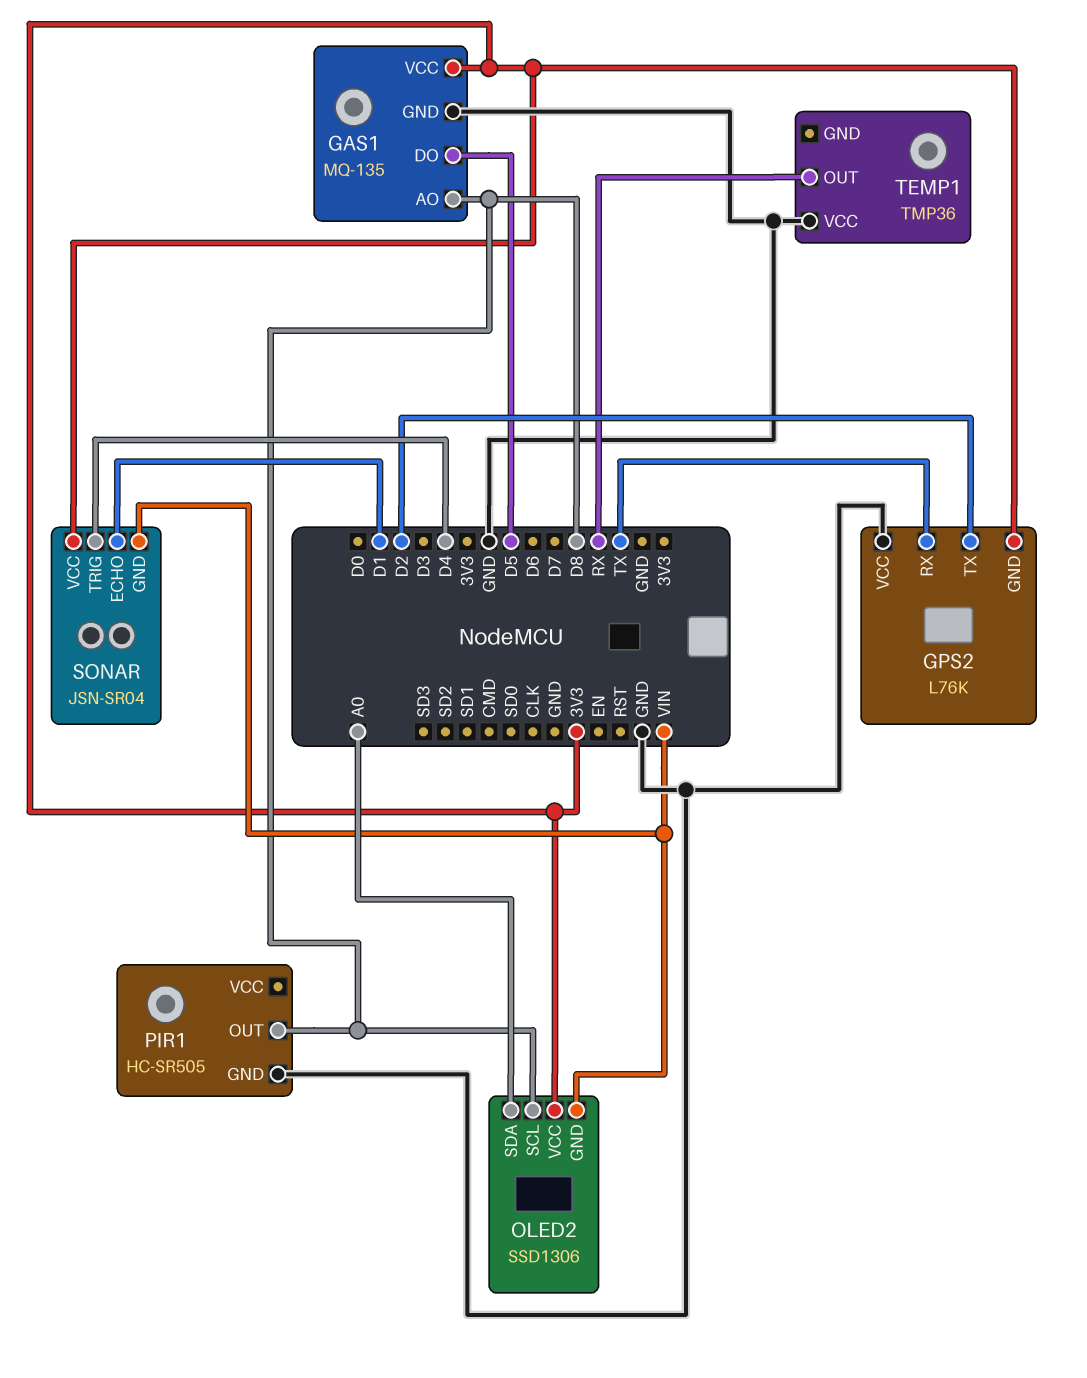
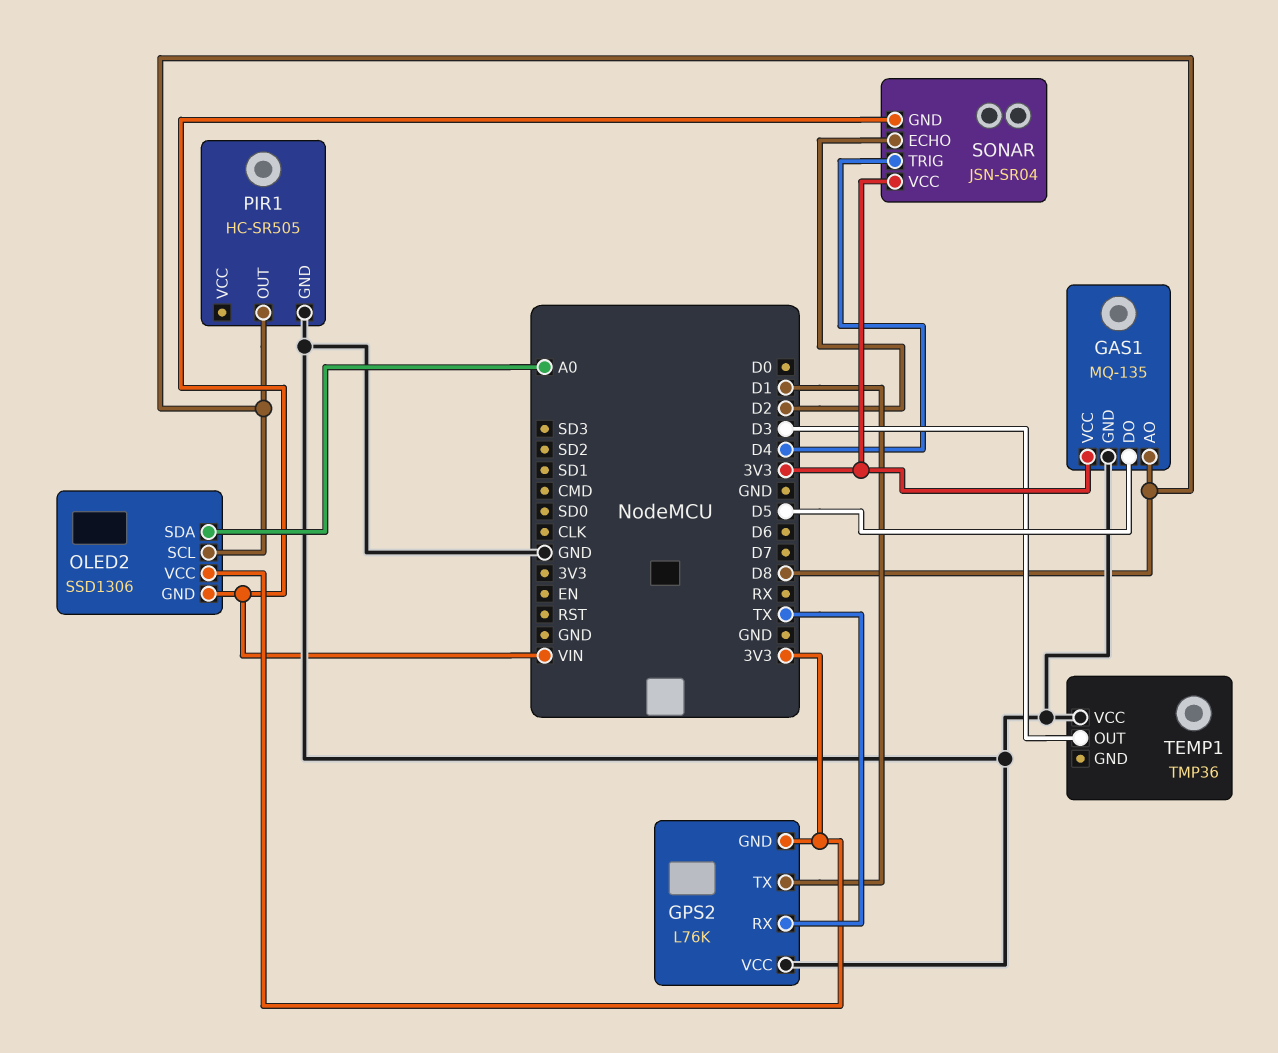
GPS2 pin TX: D2 -> D1
SONAR pin ECHO: D1 -> D2
TEMP1 pin OUT: RX -> D3

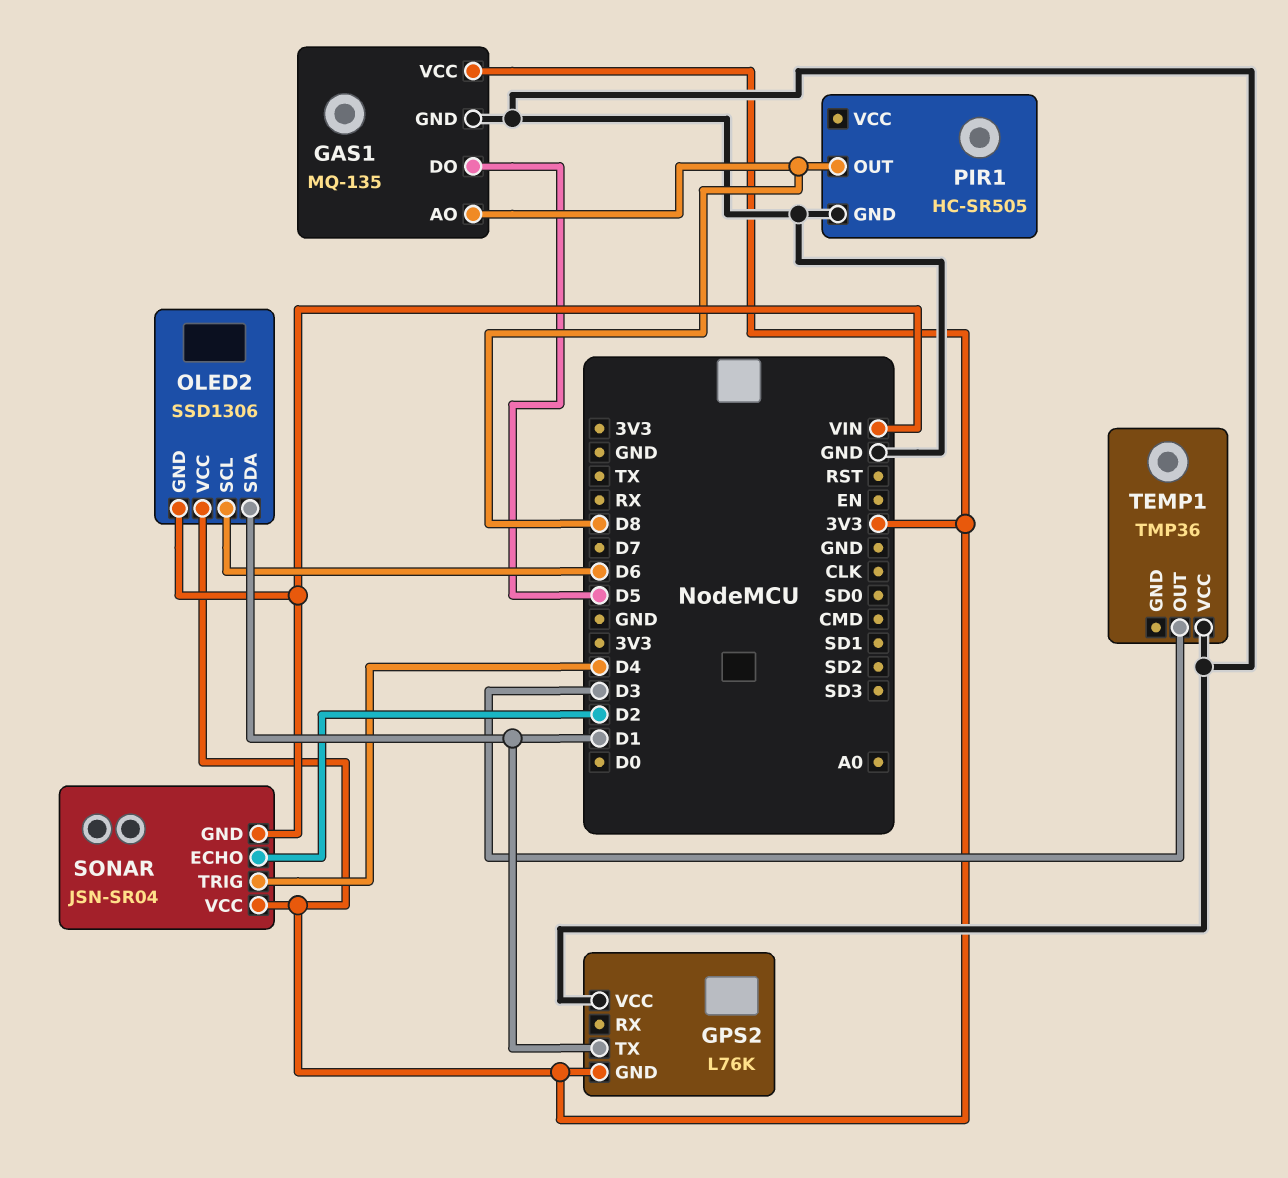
GPS2 pin RX: TX -> none
OLED2 pin SCL: D8 -> D6
OLED2 pin SDA: A0 -> D1

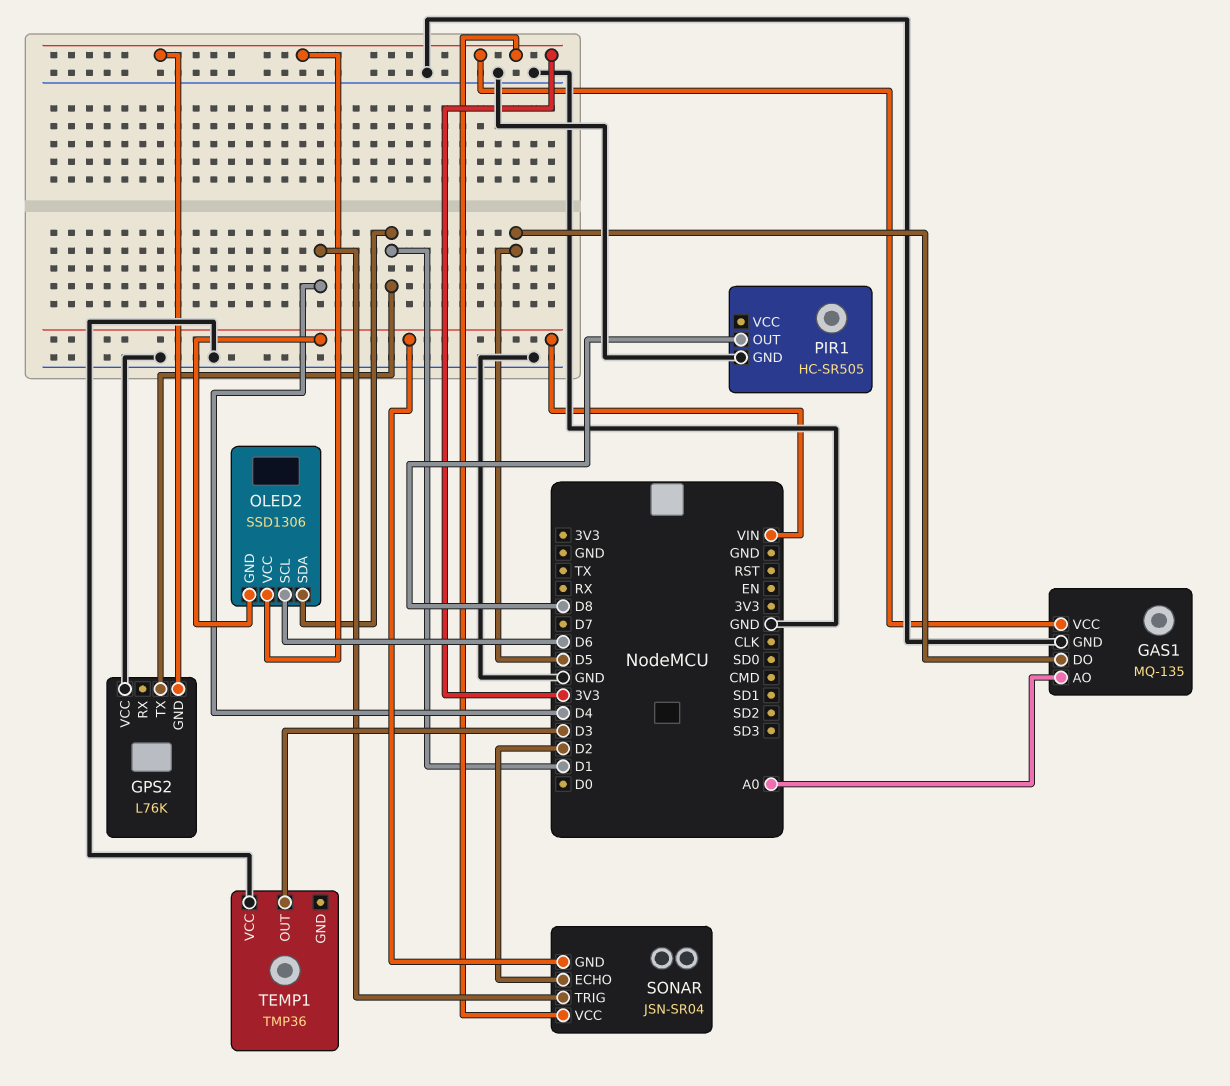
GAS1 pin AO: D8 -> A0

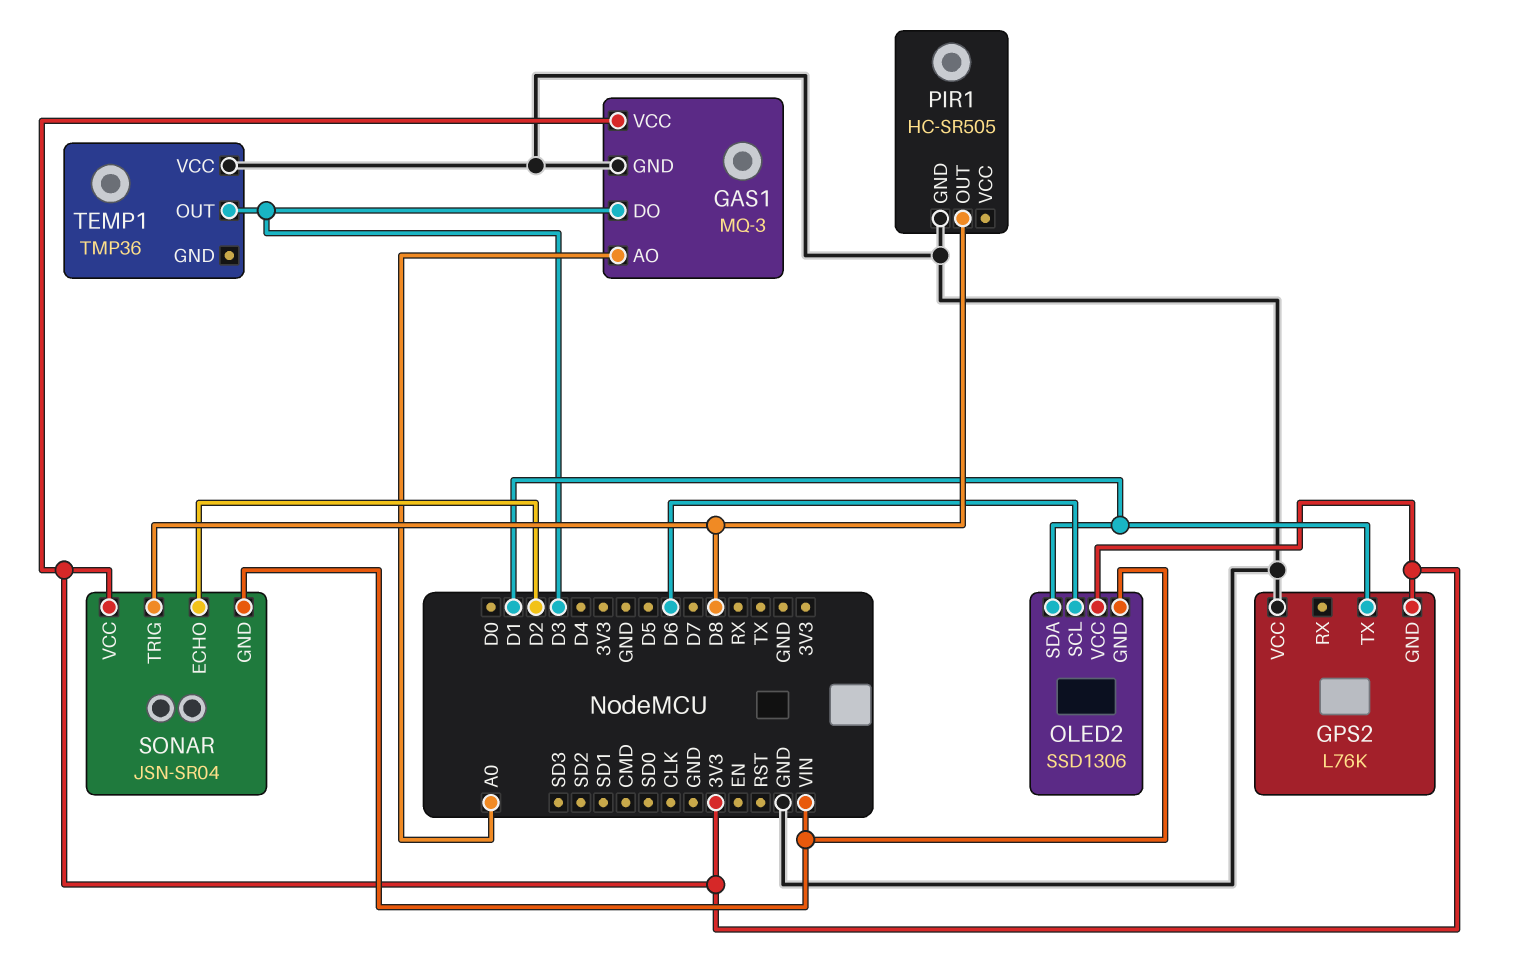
GAS1: MQ-135 -> MQ-3
GAS1 pin DO: D5 -> D3
SONAR pin TRIG: D4 -> D8

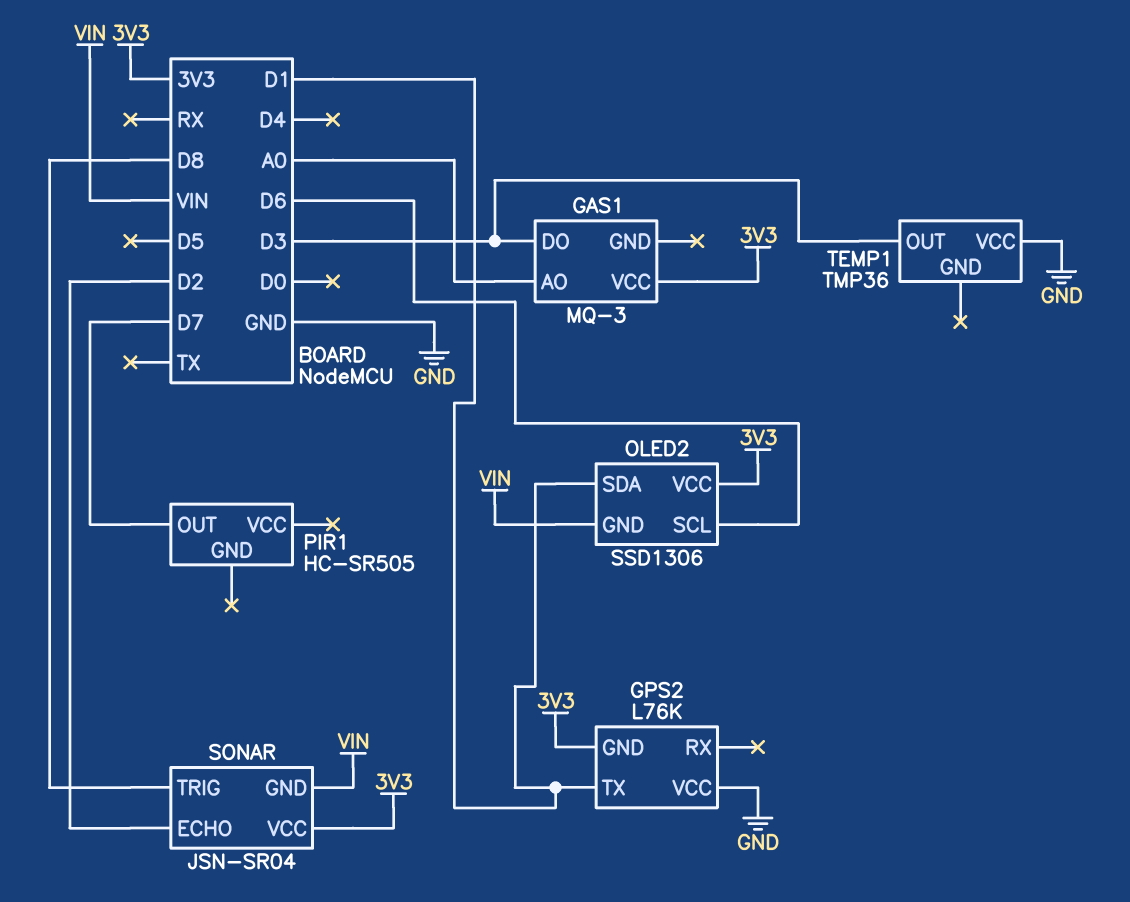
GAS1 pin GND: GND -> none
PIR1 pin GND: GND -> none
PIR1 pin OUT: D8 -> D7

